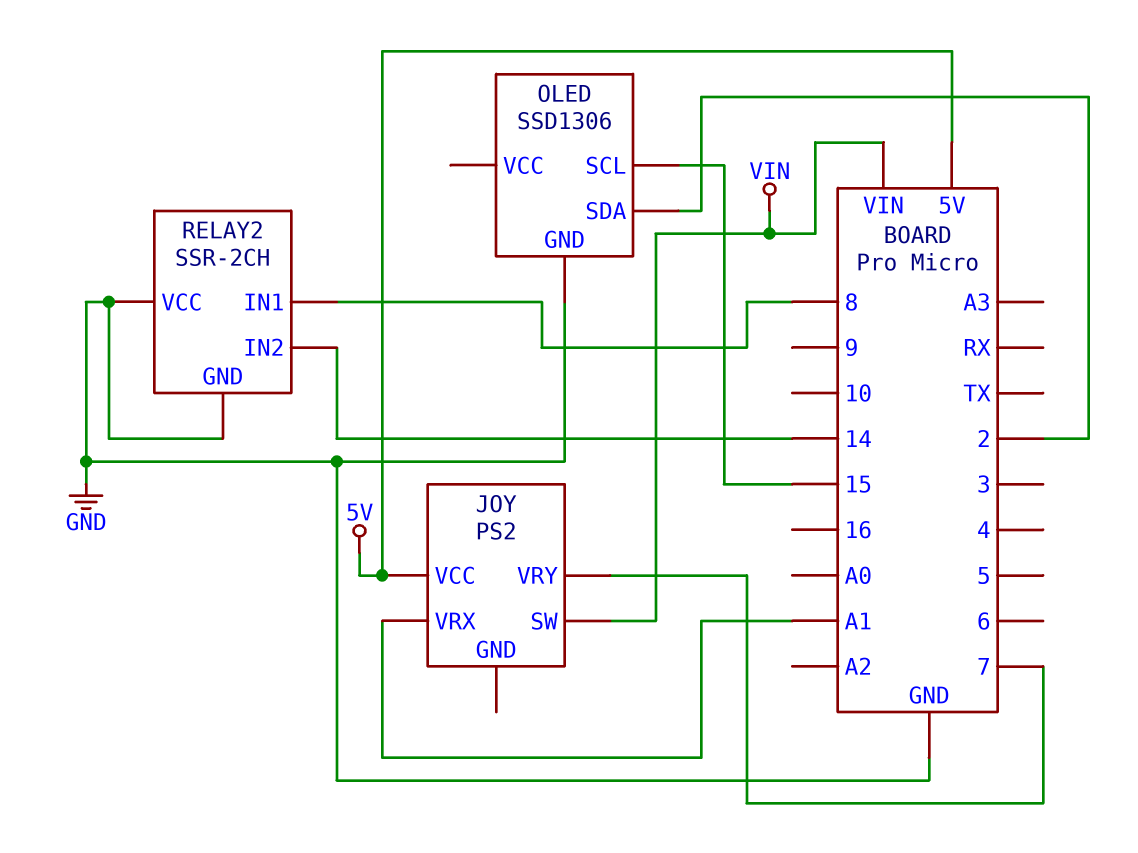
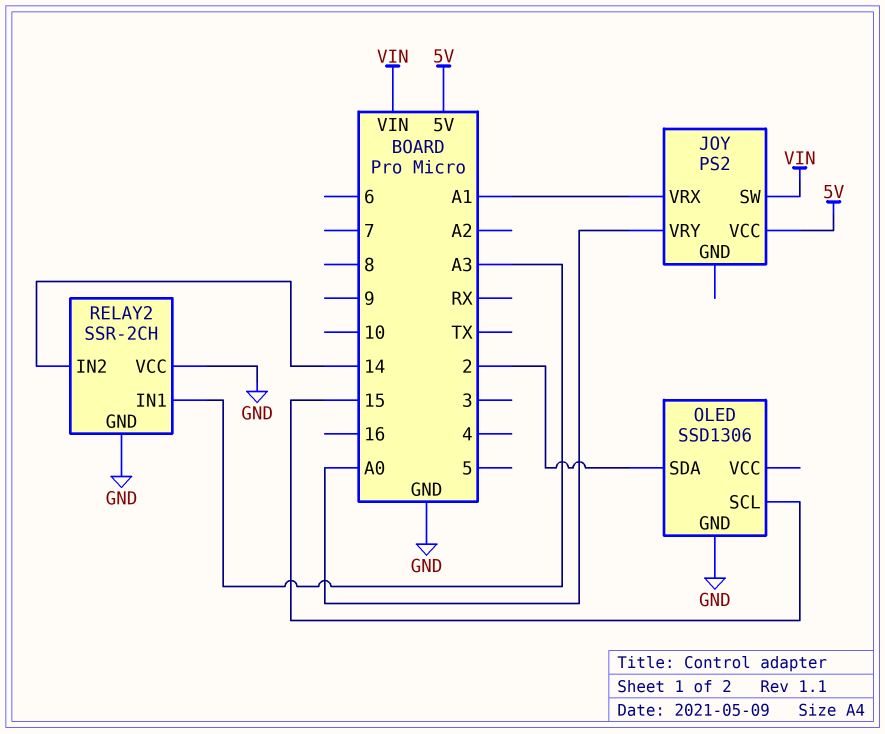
JOY pin VRY: 7 -> A0
RELAY2 pin IN1: 8 -> A3

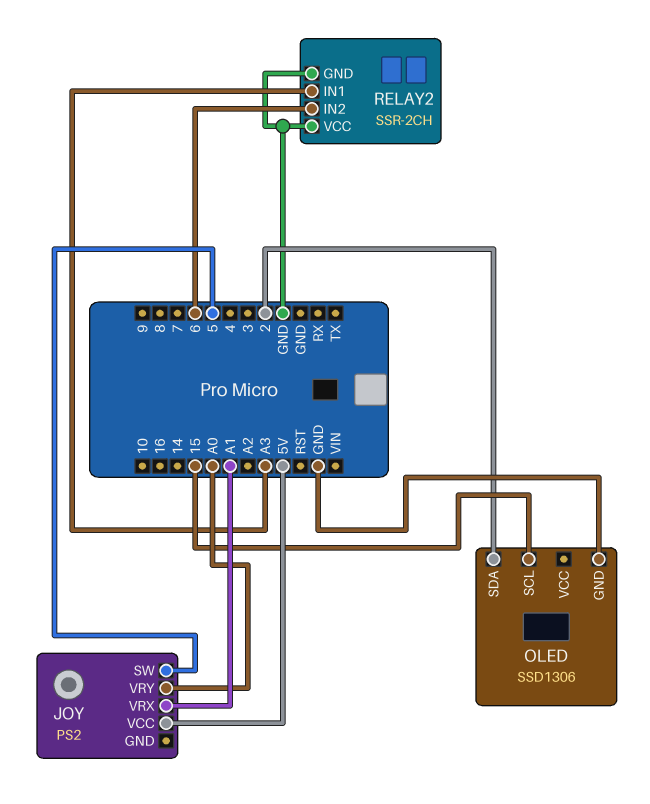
JOY pin SW: VIN -> 5
RELAY2 pin IN2: 14 -> 6

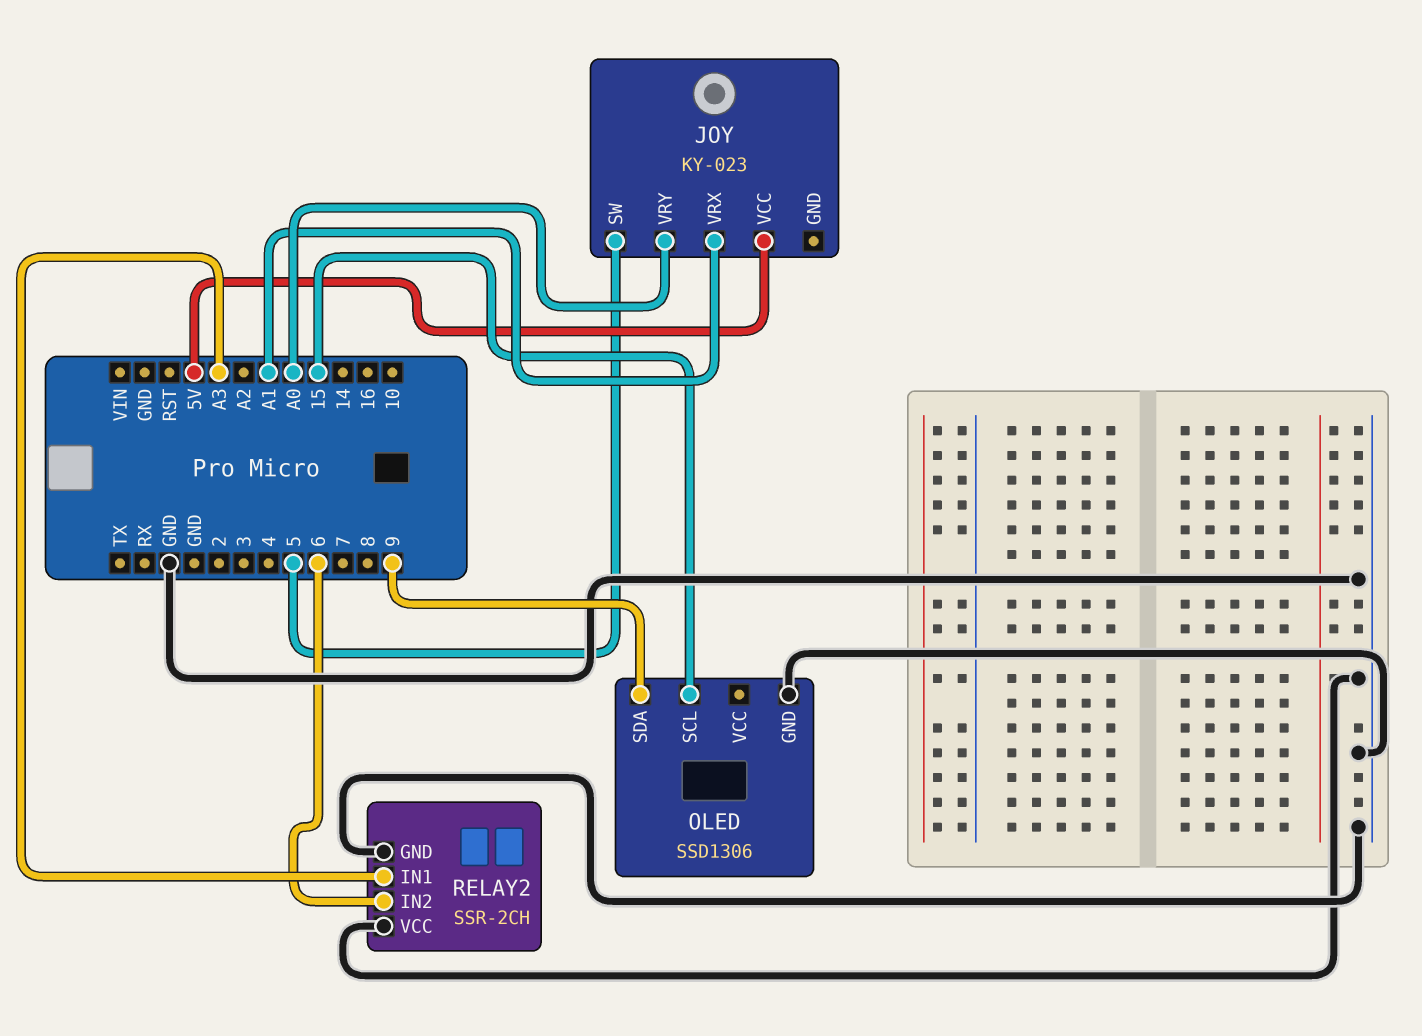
JOY: PS2 -> KY-023
OLED pin SDA: 2 -> 9

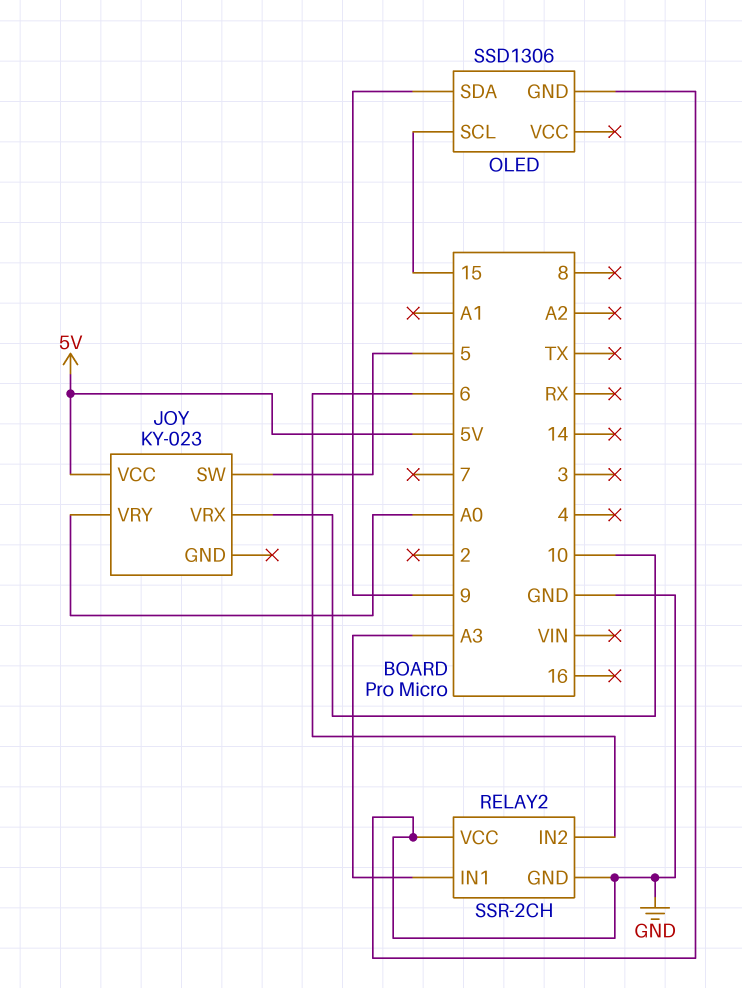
JOY pin VRX: A1 -> 10

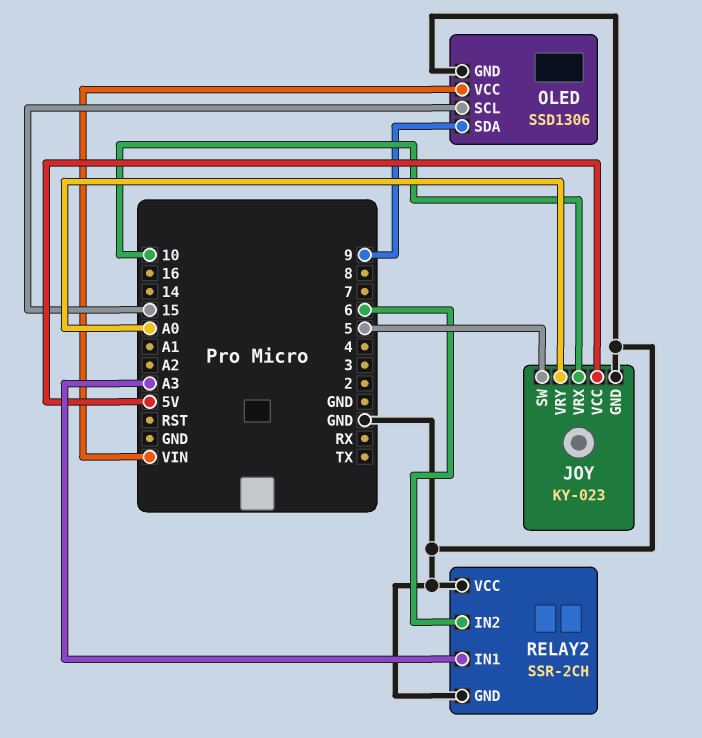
JOY pin GND: none -> GND
OLED pin VCC: none -> VIN

